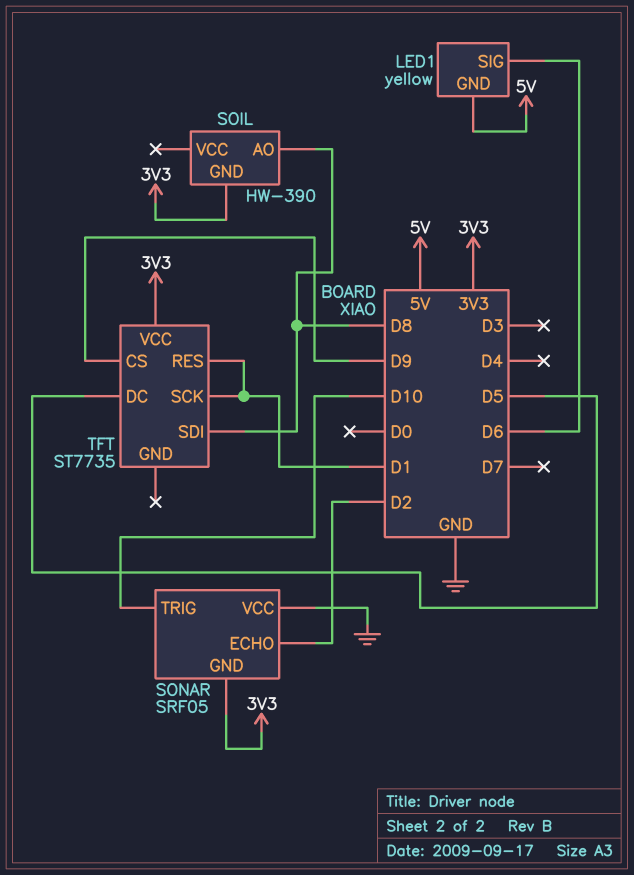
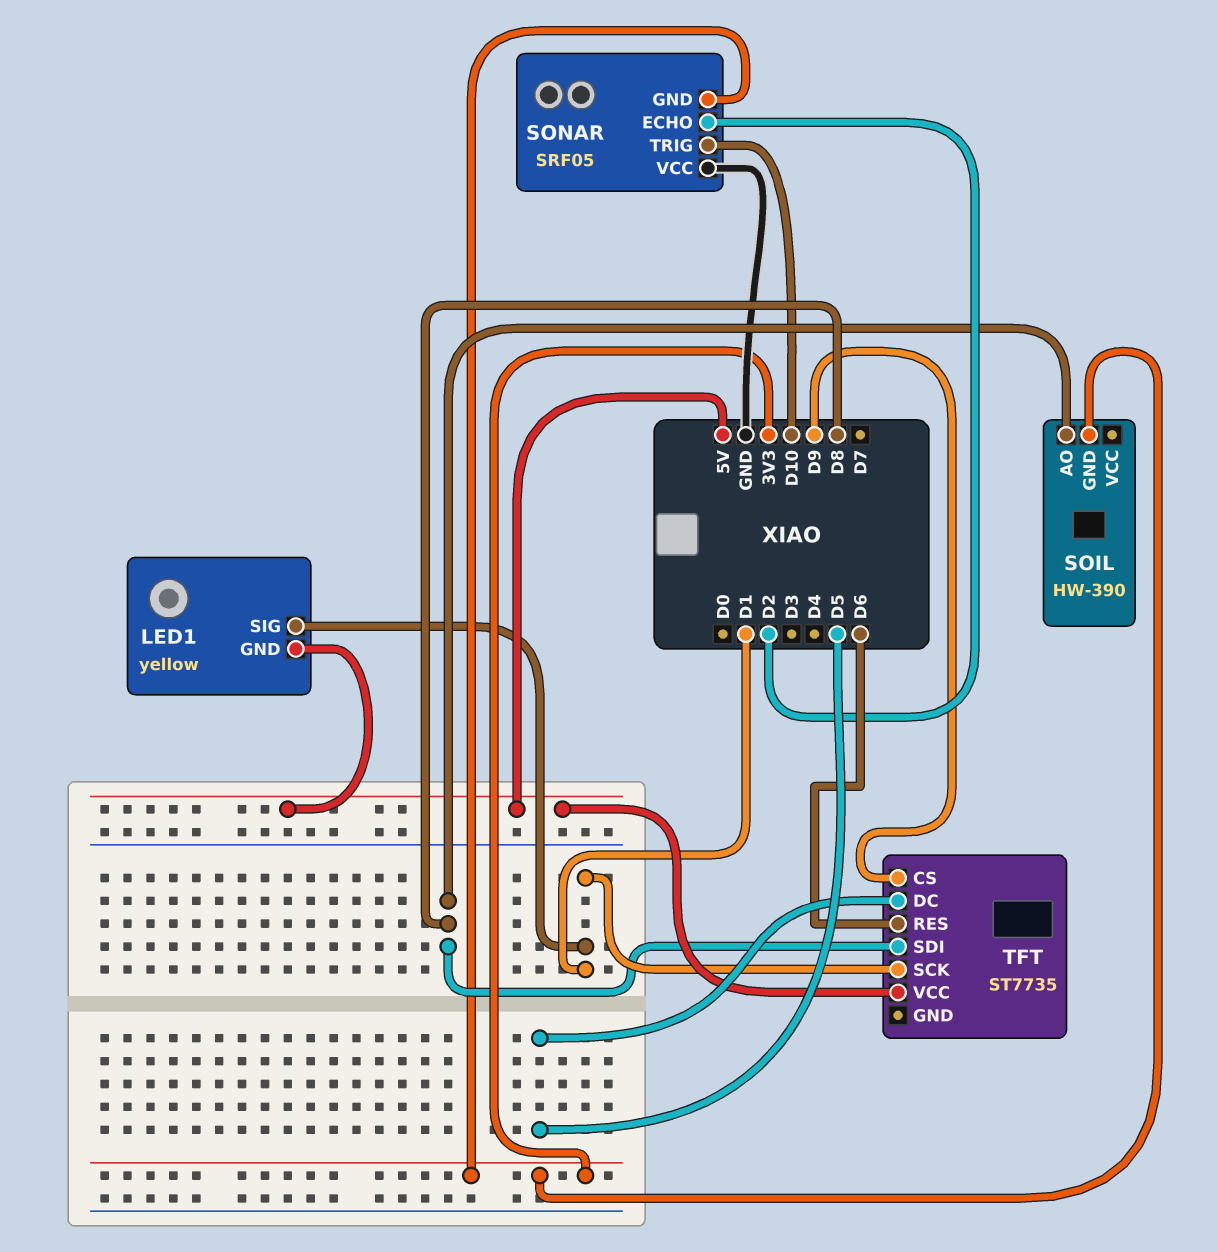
LED1 pin SIG: D6 -> D1
TFT pin RES: D1 -> D6
TFT pin VCC: 3V3 -> 5V

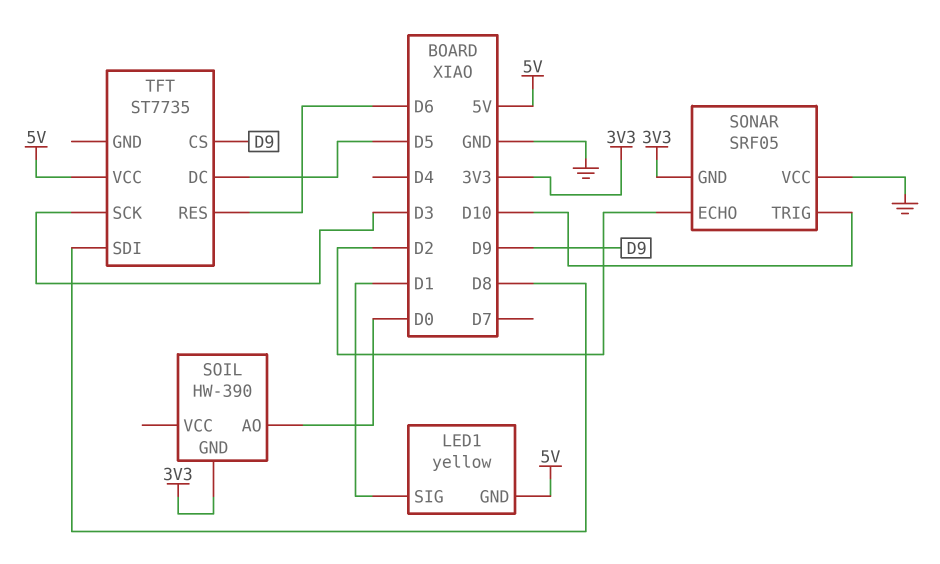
SOIL pin AO: D8 -> D0
TFT pin SCK: D1 -> D3

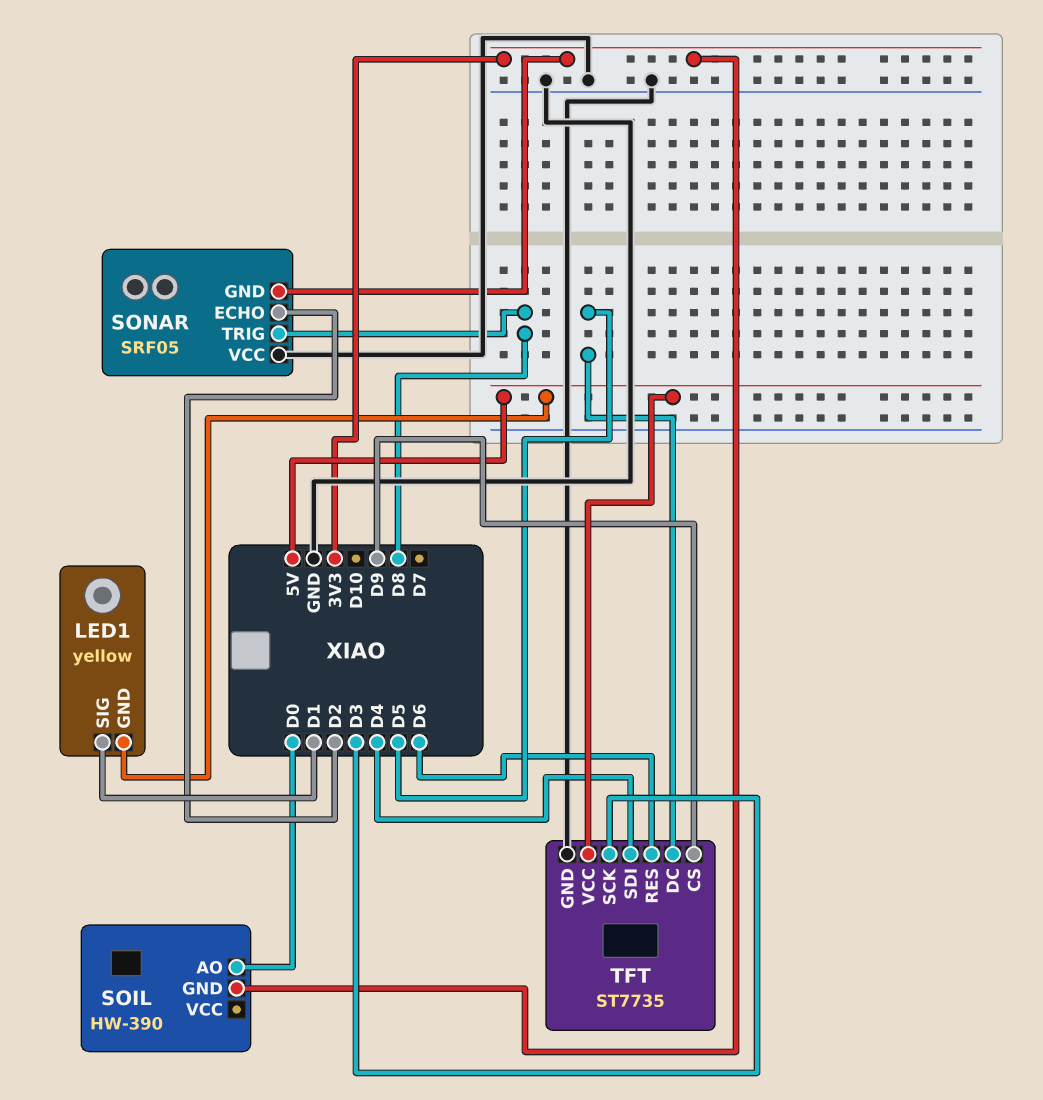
SONAR pin TRIG: D10 -> D8
TFT pin GND: none -> GND
TFT pin SDI: D8 -> D4

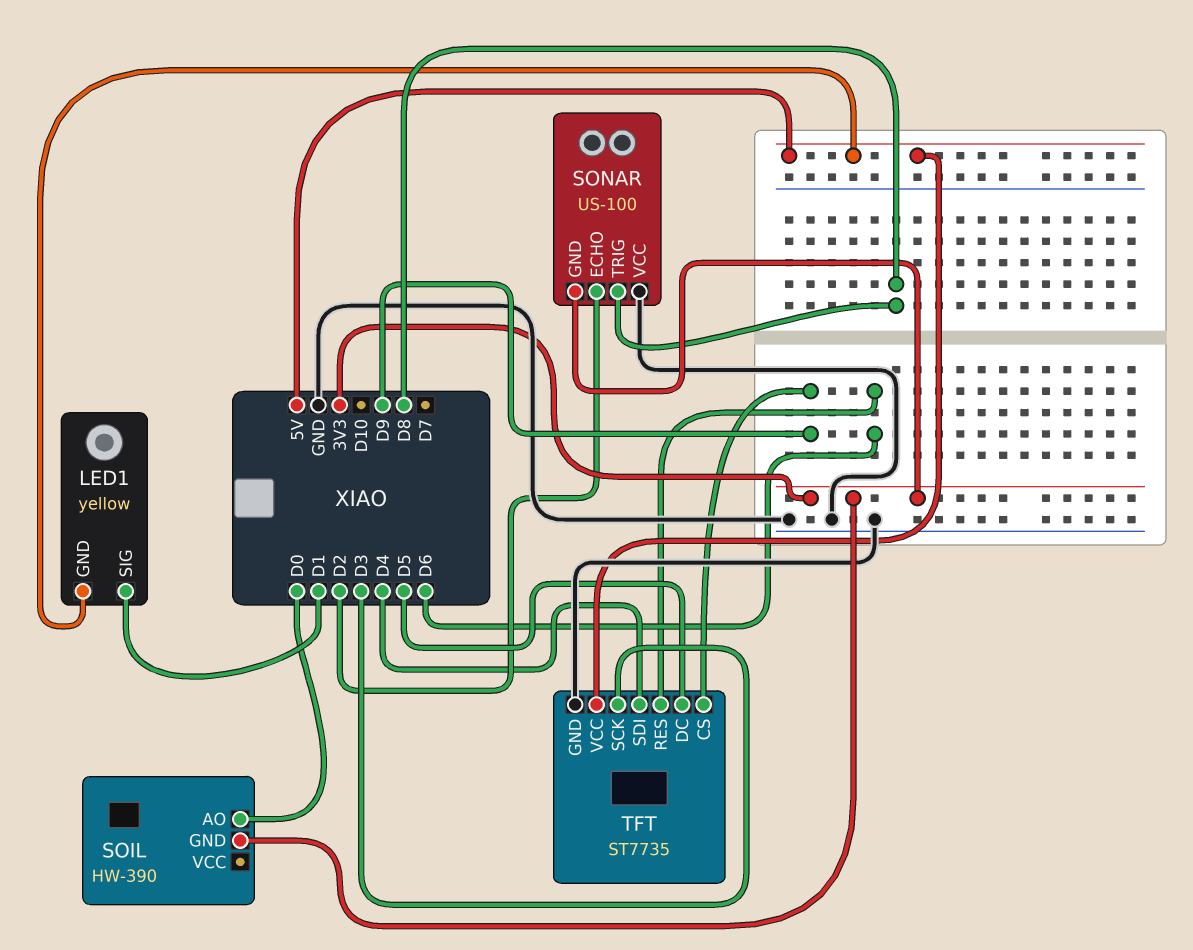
SONAR: SRF05 -> US-100

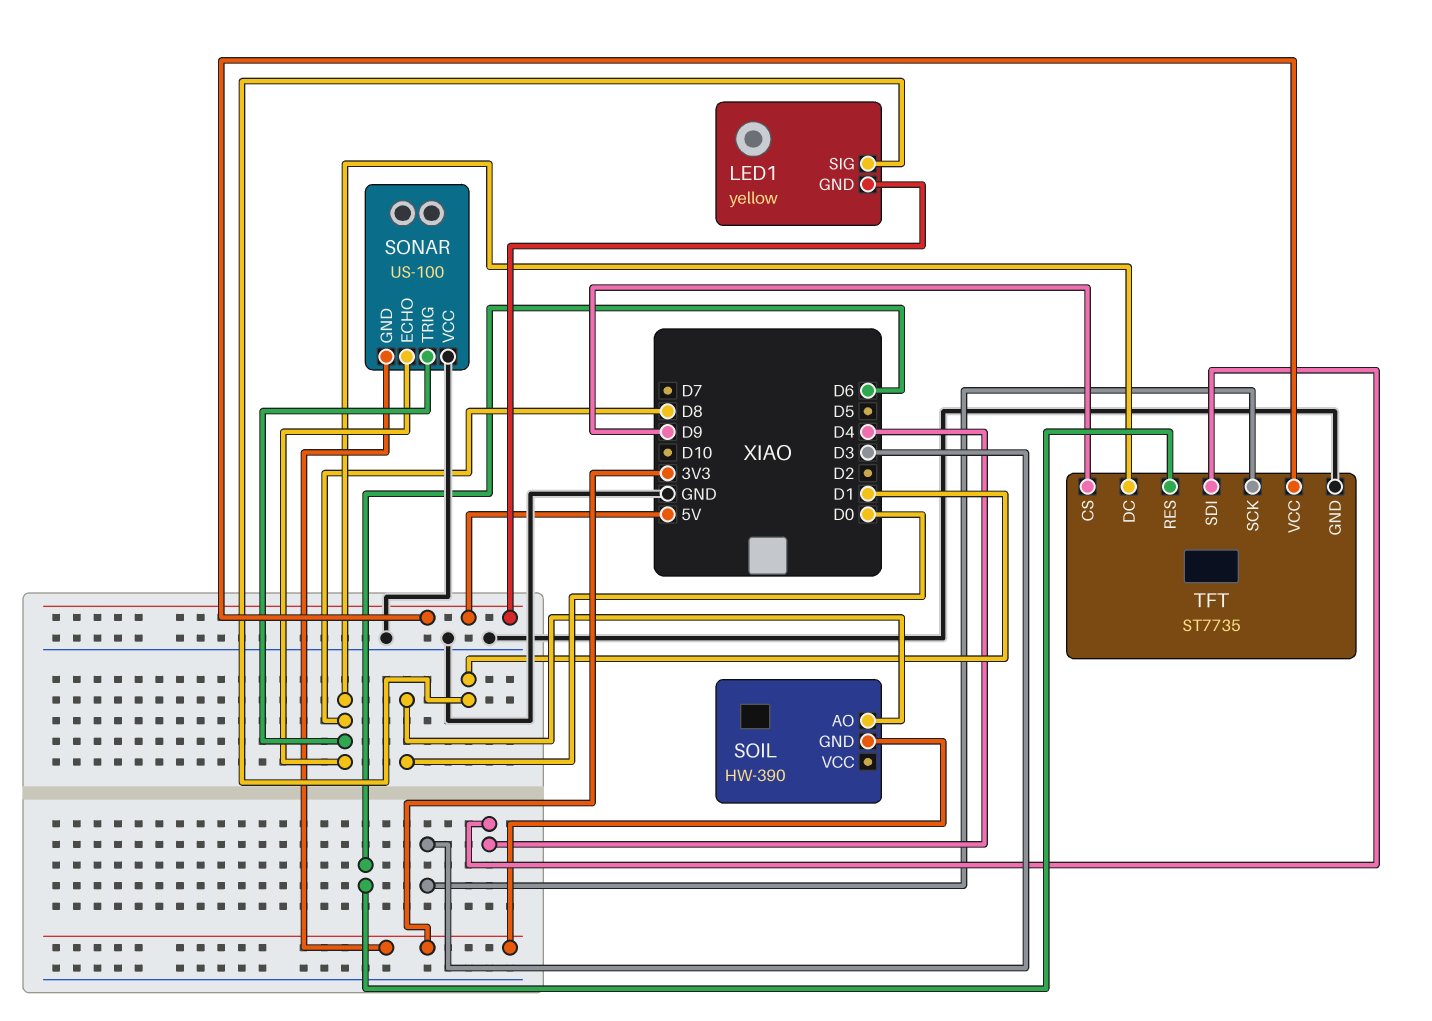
SONAR pin ECHO: D2 -> D8
TFT pin DC: D5 -> D8

